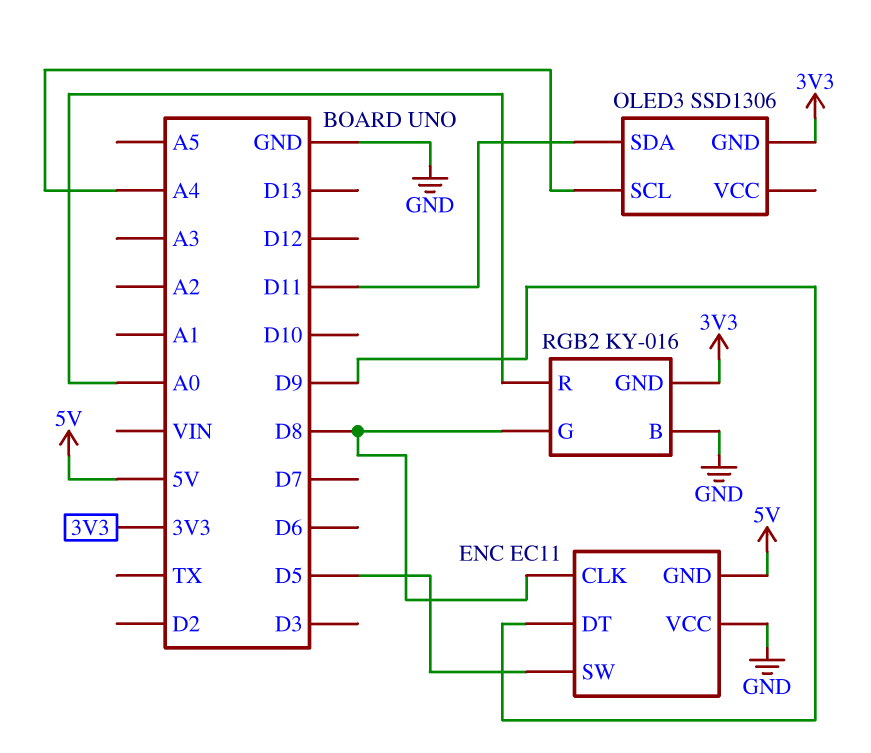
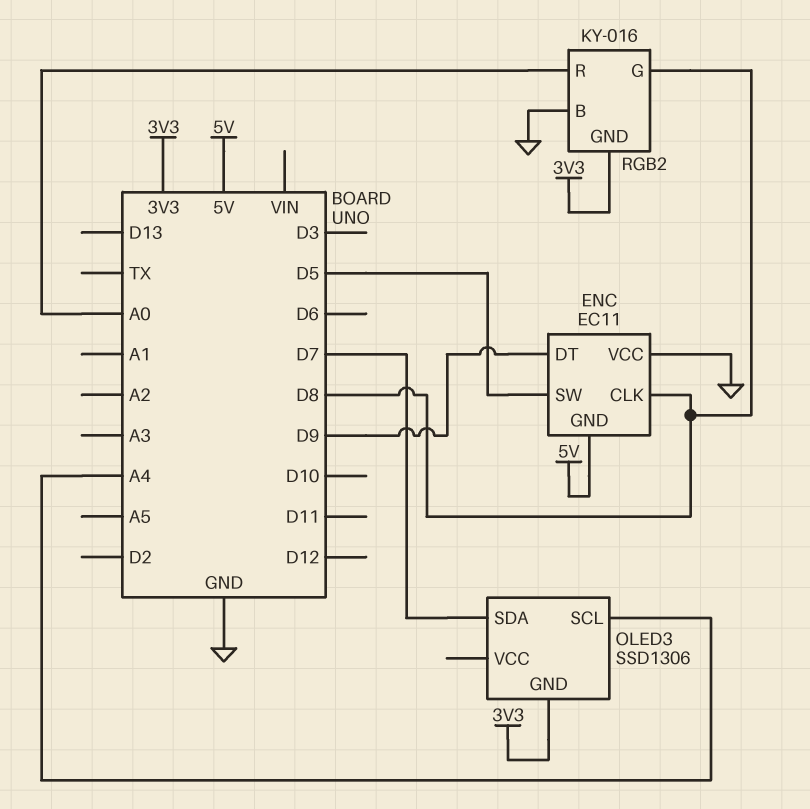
OLED3 pin SDA: D11 -> D7

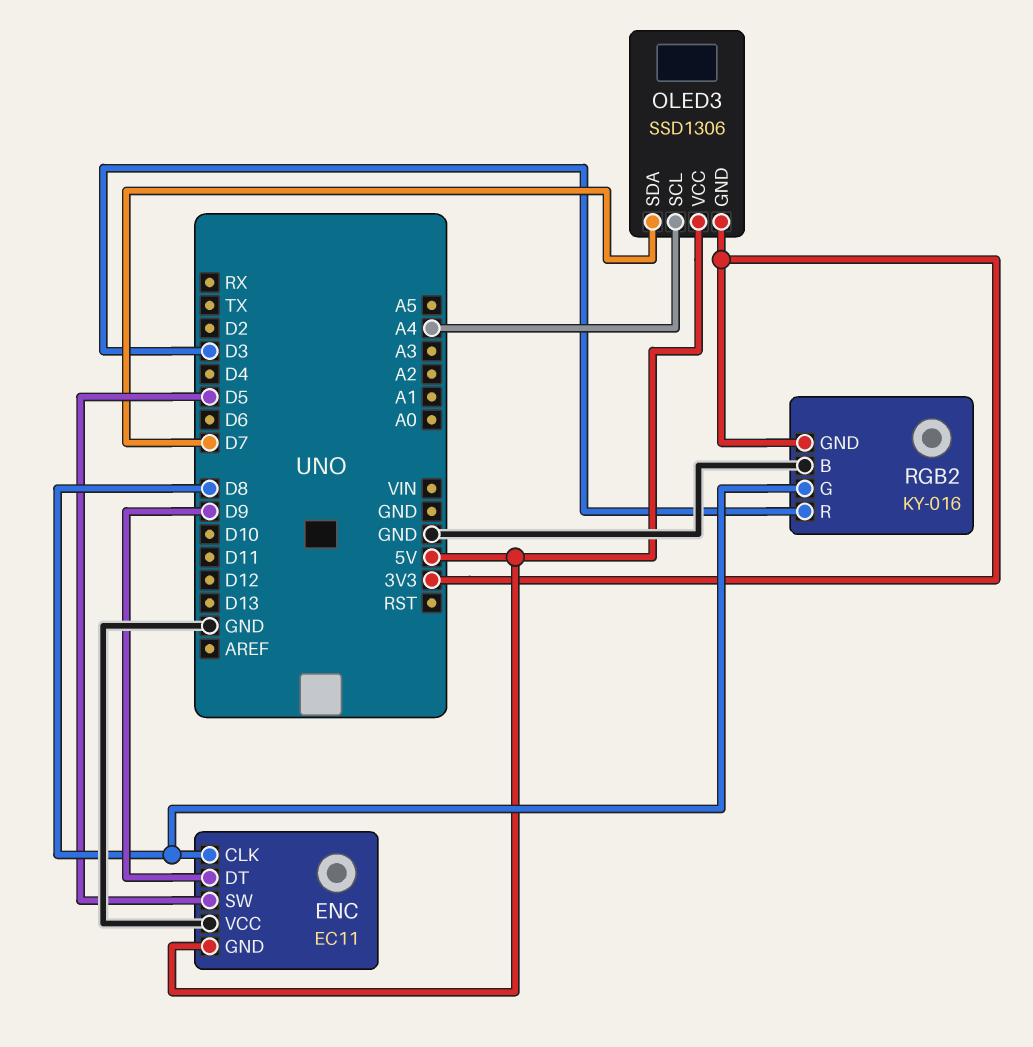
OLED3 pin VCC: none -> 5V
RGB2 pin R: A0 -> D3

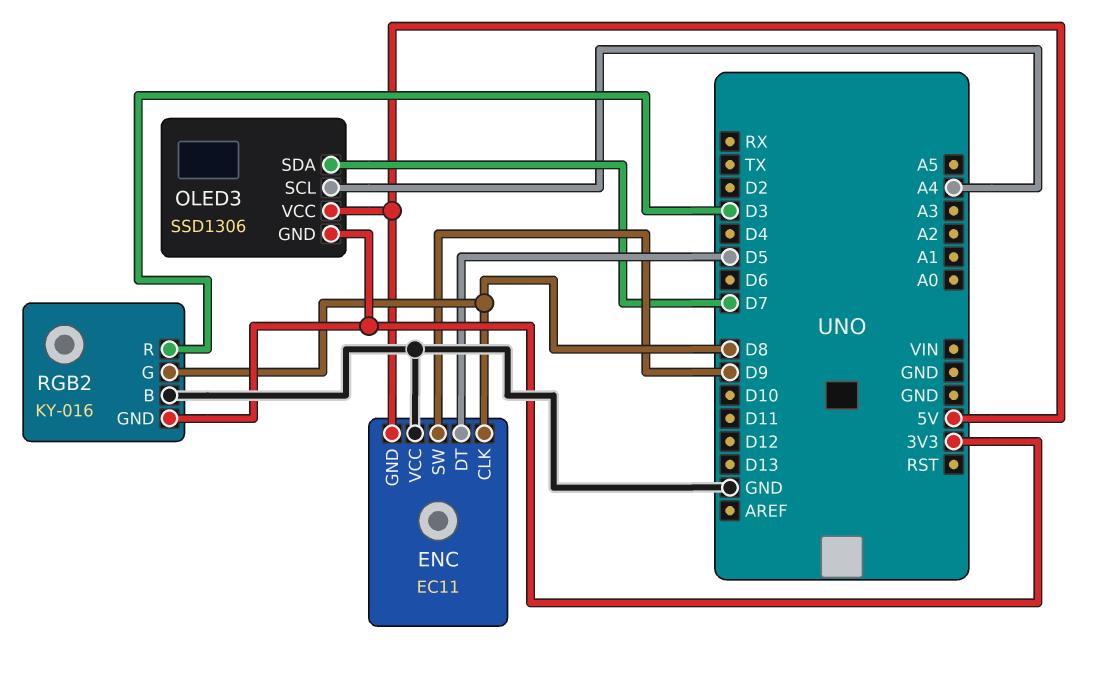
ENC pin DT: D9 -> D5
ENC pin SW: D5 -> D9

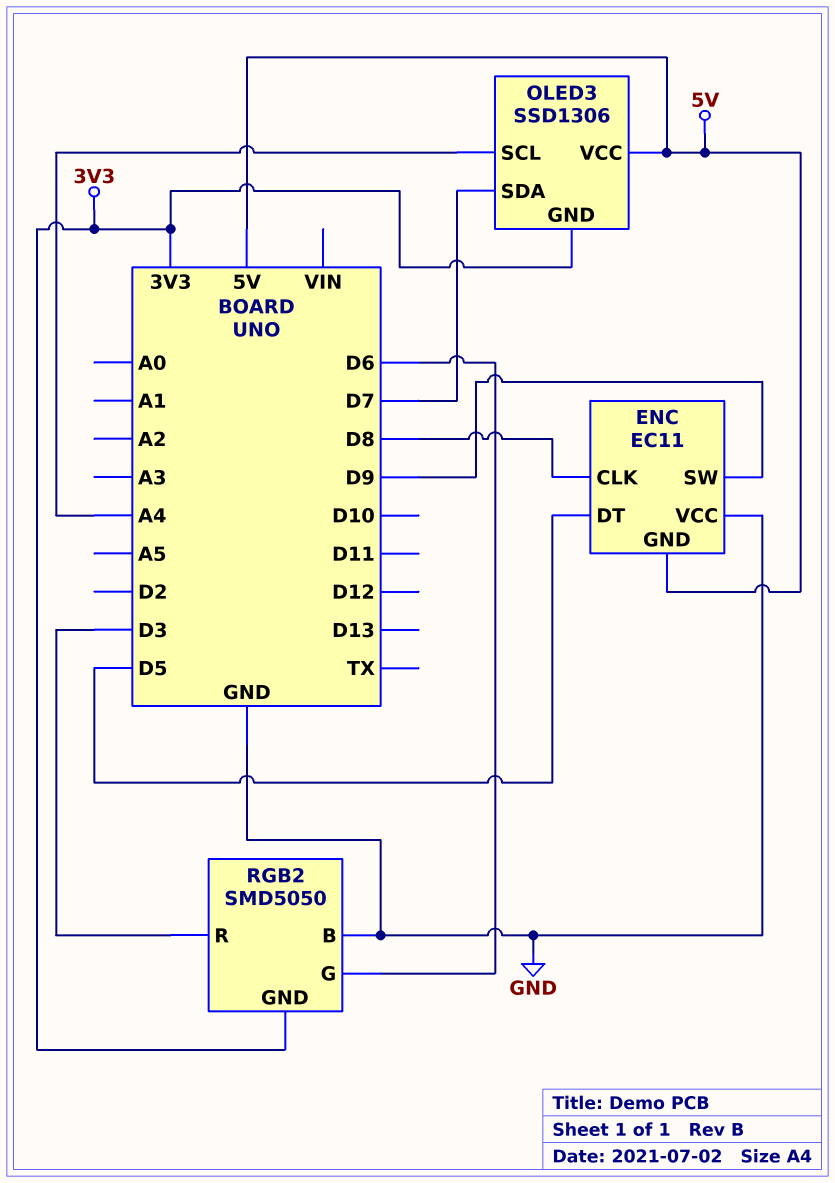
RGB2: KY-016 -> SMD5050
RGB2 pin G: D8 -> D6

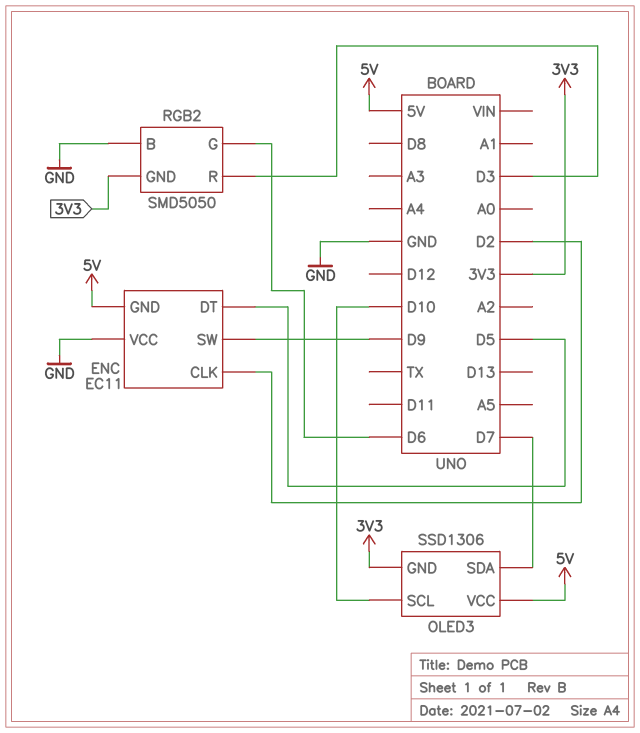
ENC pin CLK: D8 -> D2
OLED3 pin SCL: A4 -> D10

